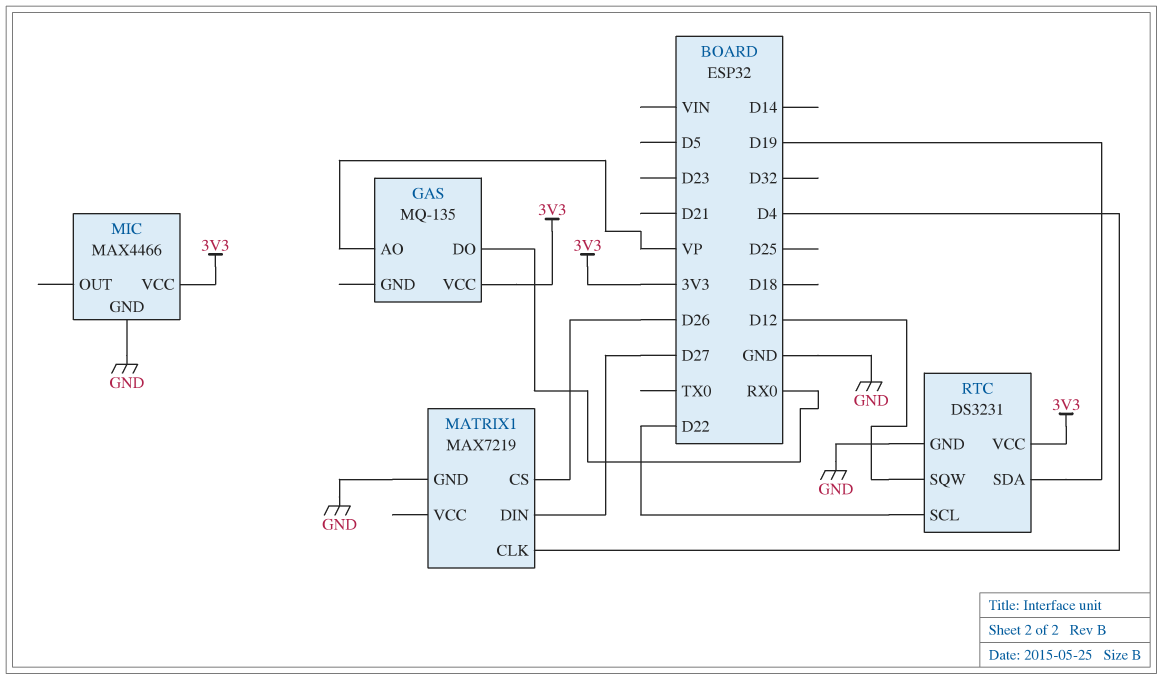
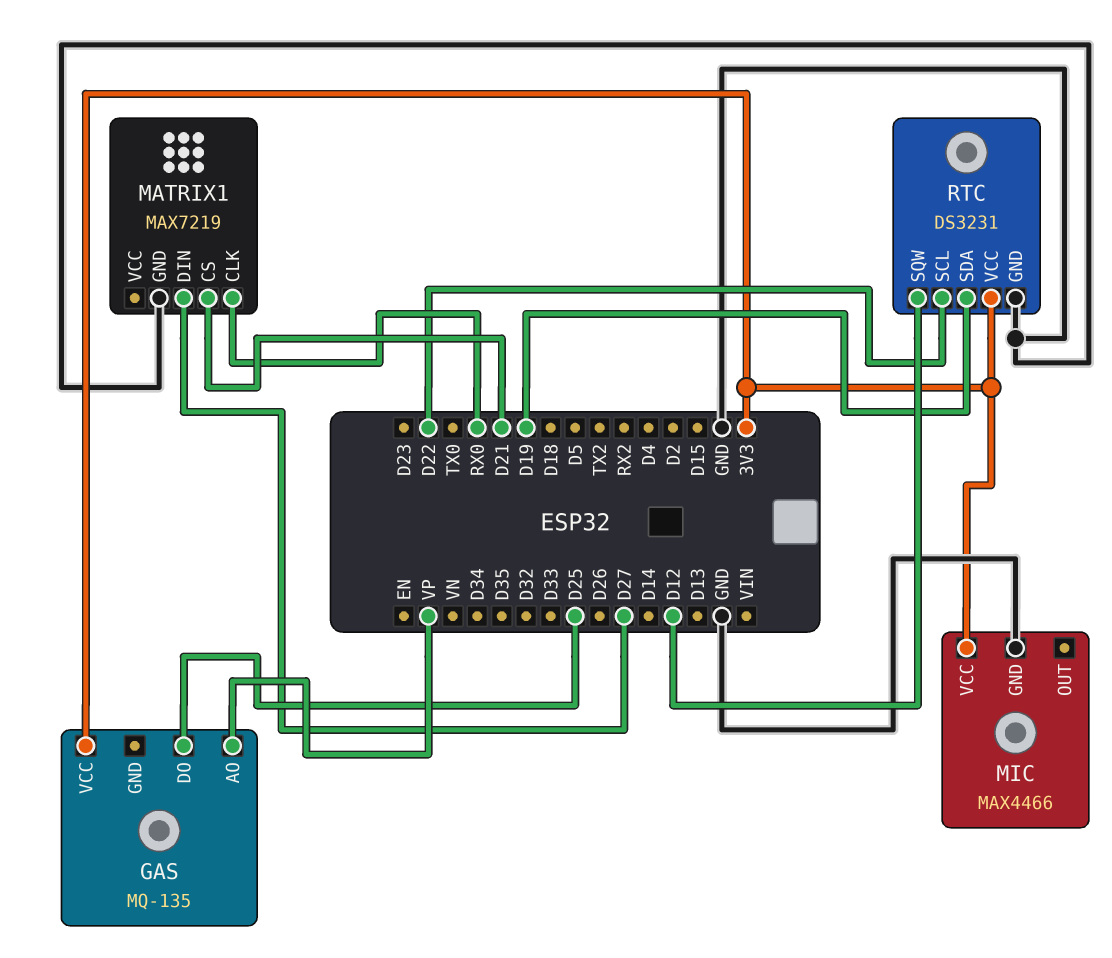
GAS pin DO: RX0 -> D25
MATRIX1 pin CLK: D4 -> RX0
MATRIX1 pin CS: D26 -> D21

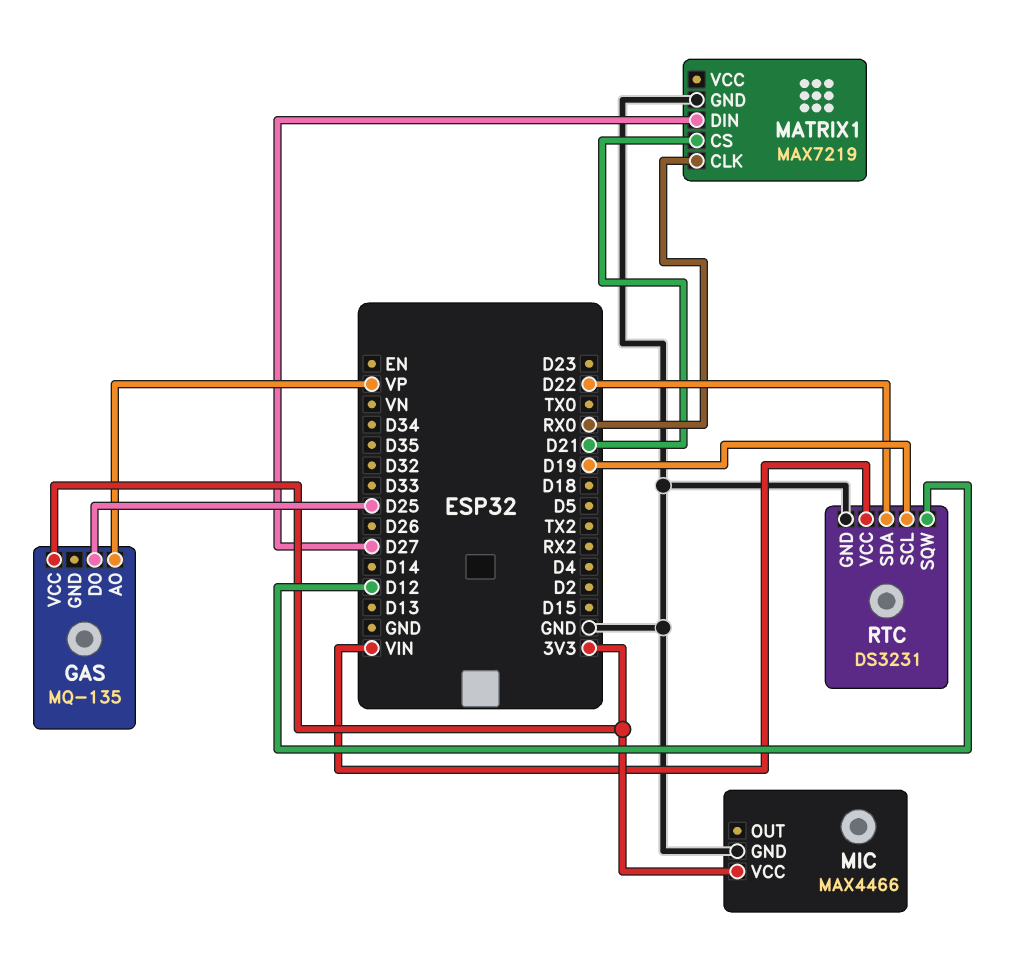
RTC pin SCL: D22 -> D19
RTC pin SDA: D19 -> D22
RTC pin VCC: 3V3 -> VIN

